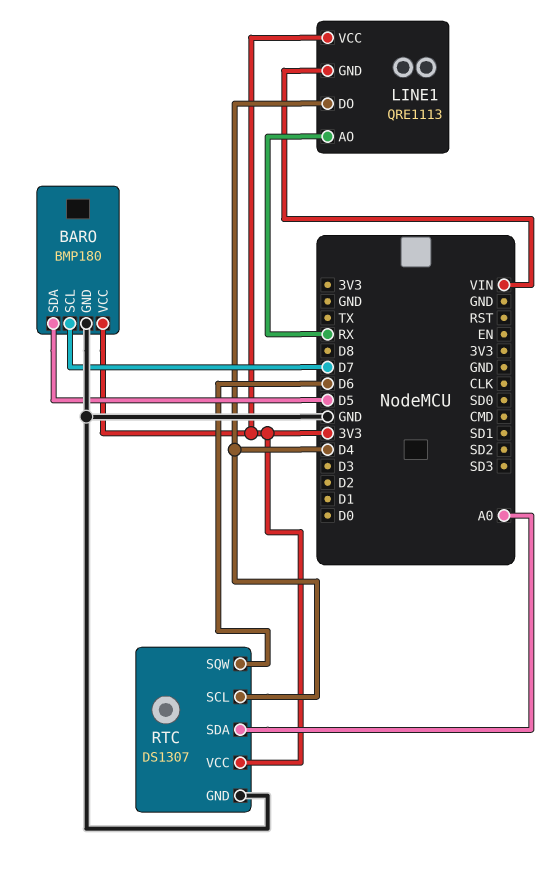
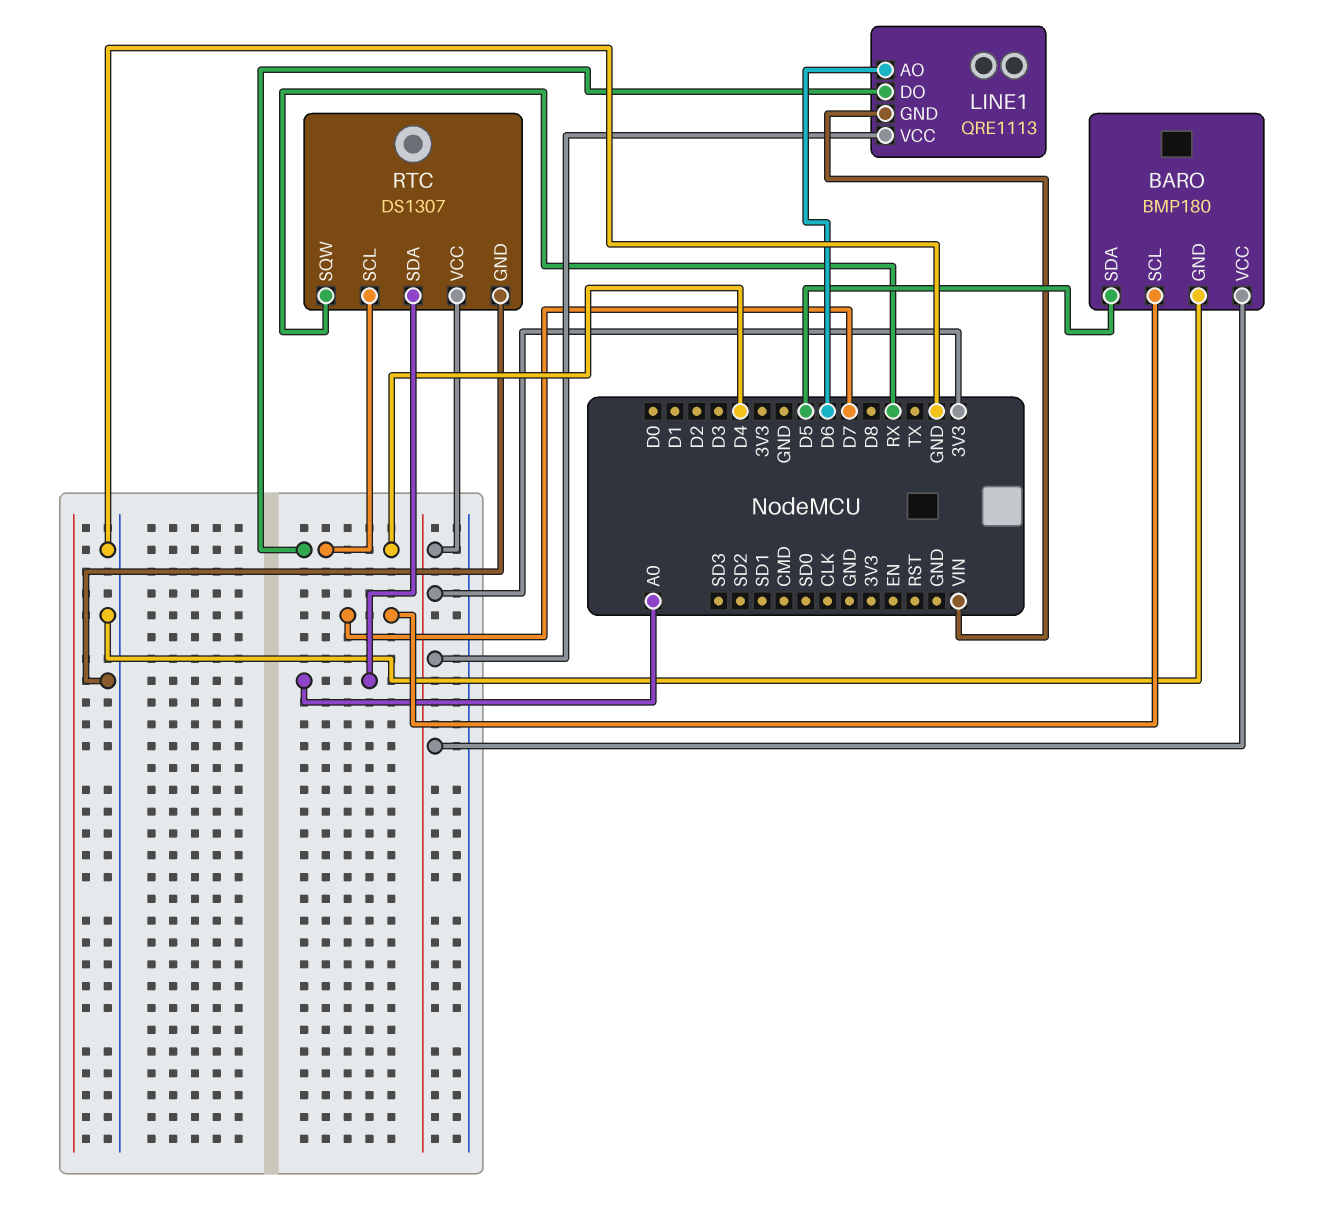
LINE1 pin AO: RX -> D6
RTC pin SQW: D6 -> RX

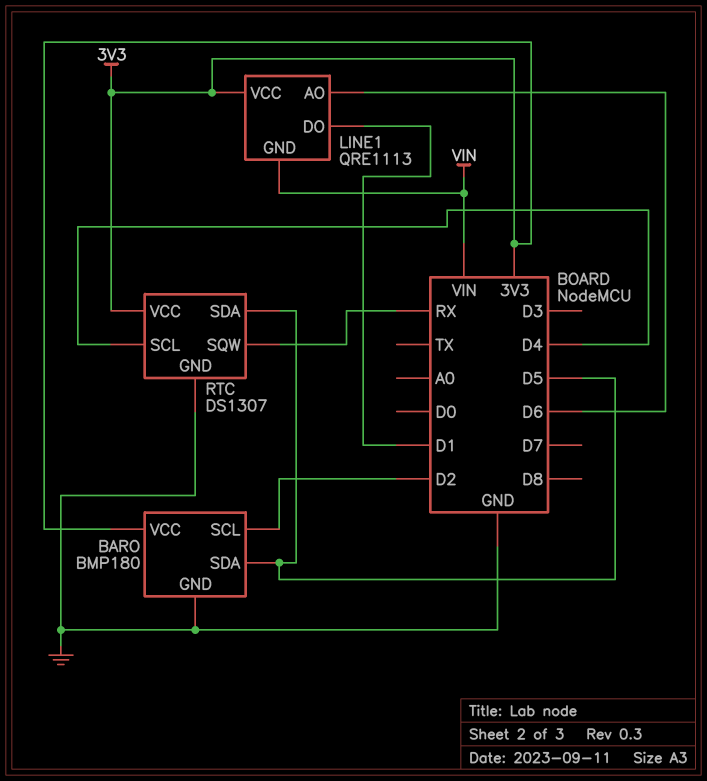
BARO pin SCL: D7 -> D2
LINE1 pin DO: D4 -> D1
RTC pin SDA: A0 -> D5

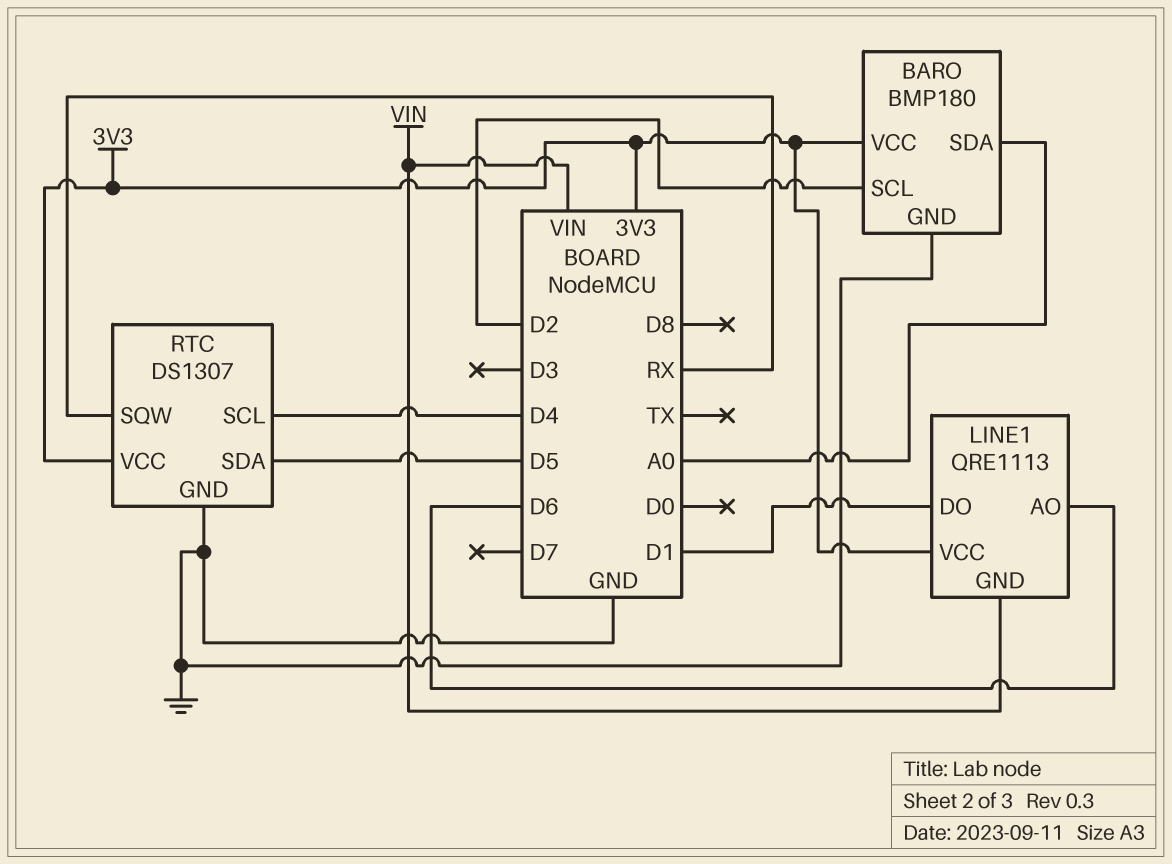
BARO pin SDA: D5 -> A0

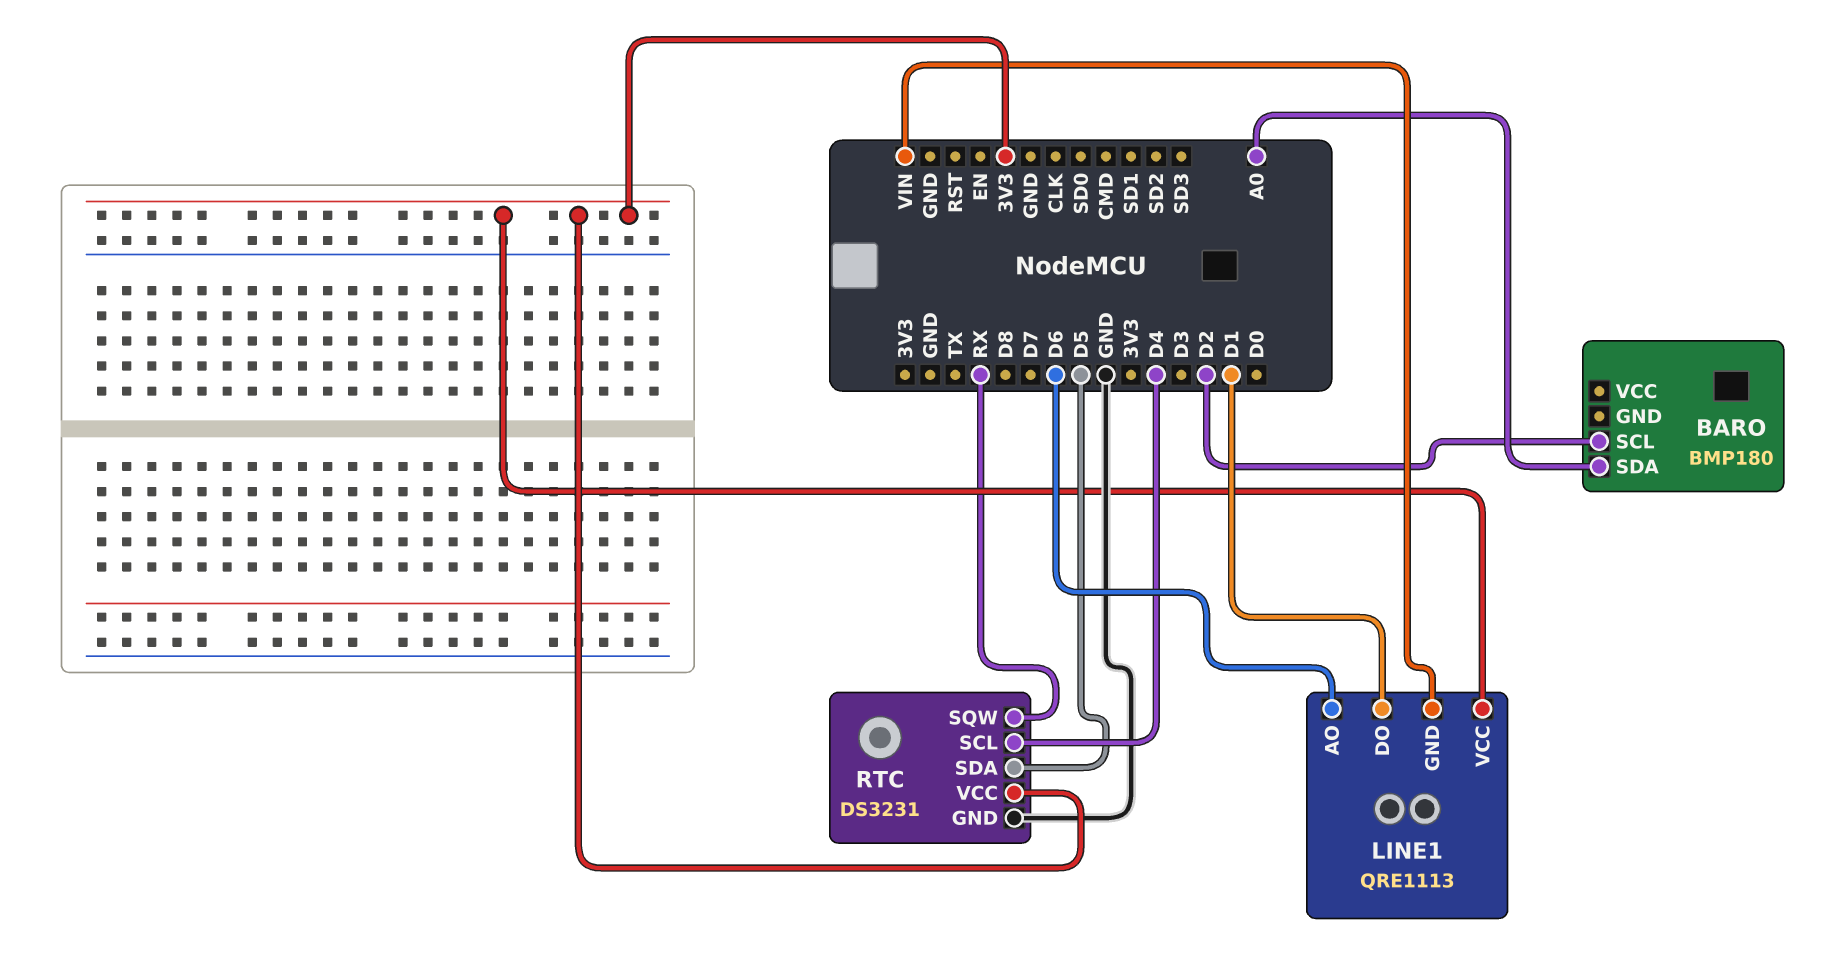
BARO pin GND: GND -> none
BARO pin VCC: 3V3 -> none
RTC: DS1307 -> DS3231

